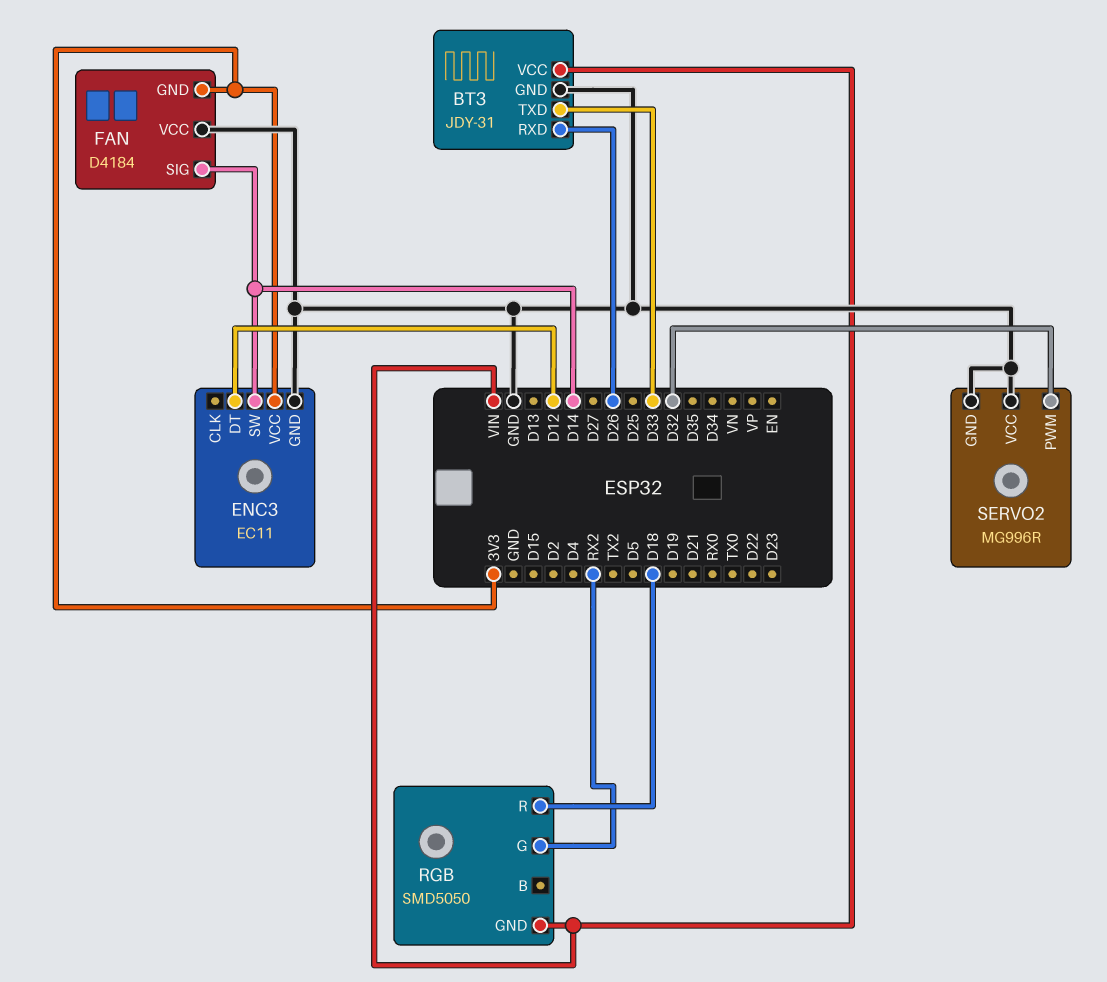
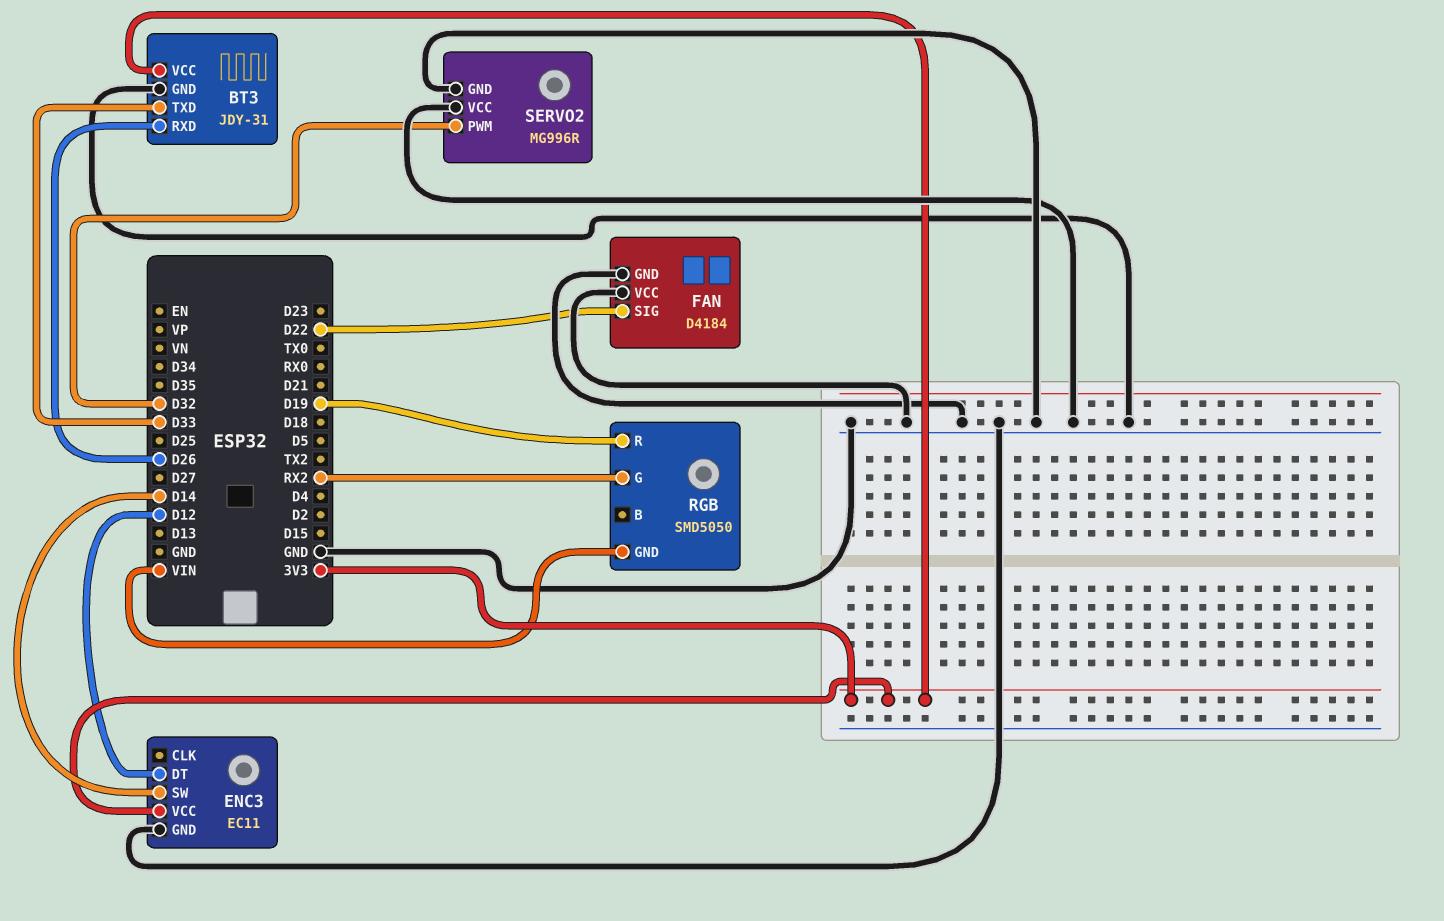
BT3 pin VCC: VIN -> 3V3
FAN pin GND: 3V3 -> GND
FAN pin SIG: D14 -> D22
RGB pin R: D18 -> D19

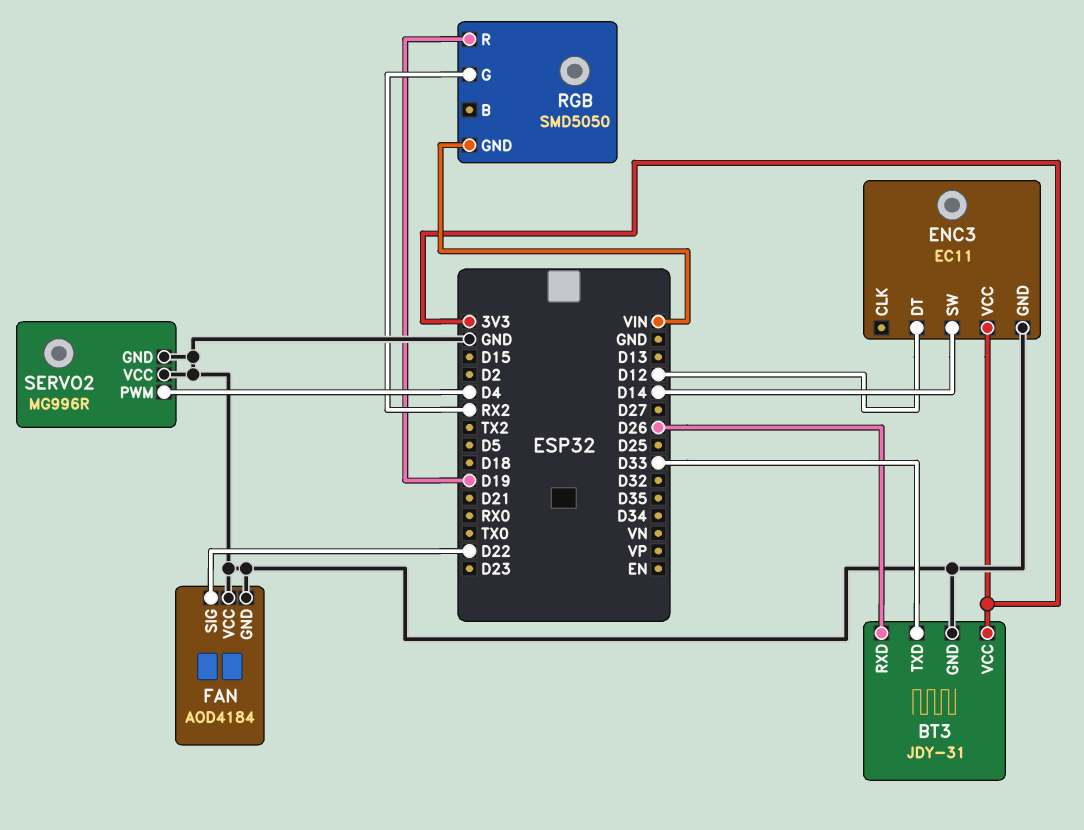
FAN: D4184 -> AOD4184
SERVO2 pin PWM: D32 -> D4

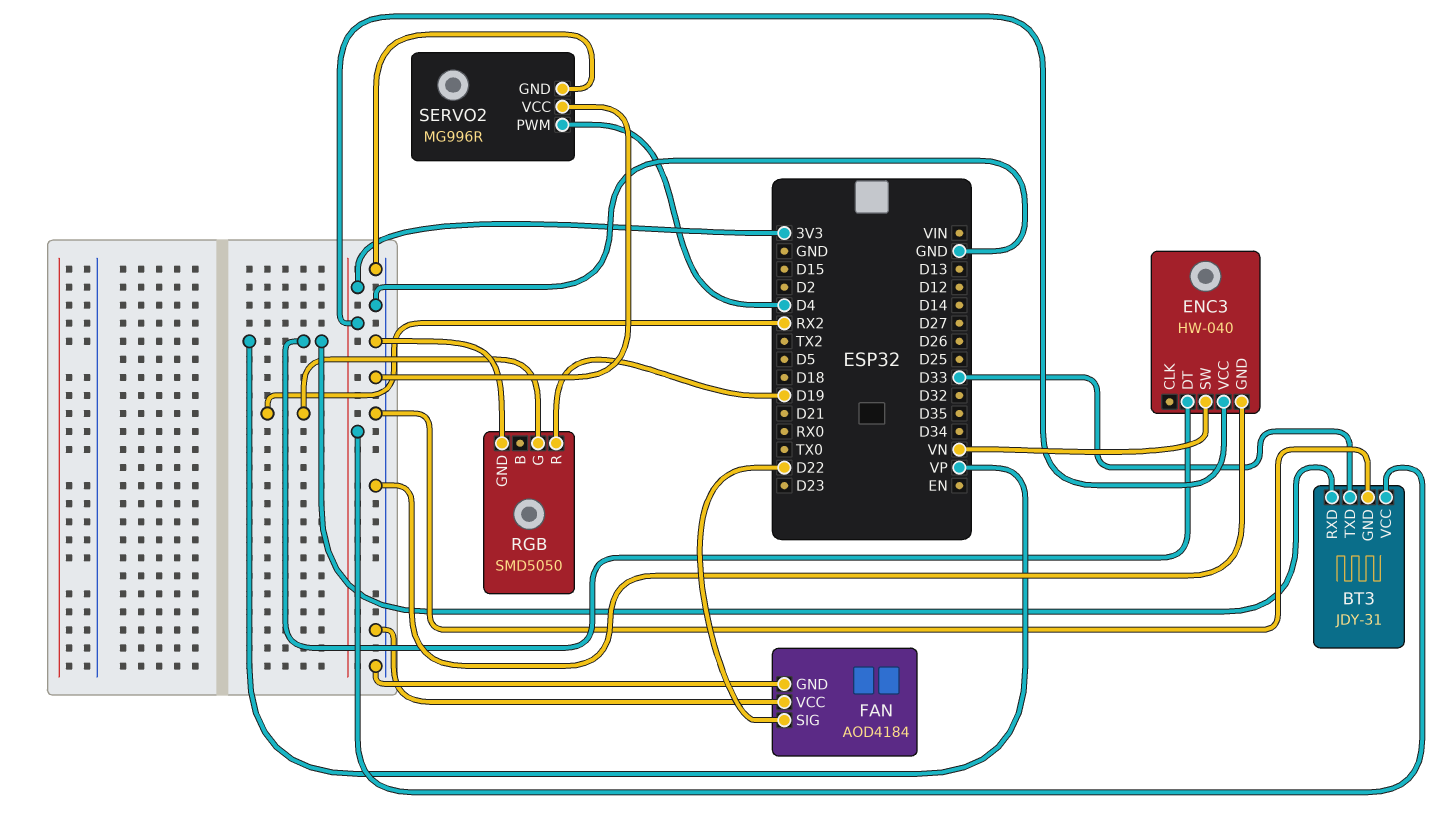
BT3 pin RXD: D26 -> VP
ENC3: EC11 -> HW-040
ENC3 pin DT: D12 -> VP
ENC3 pin SW: D14 -> VN
RGB pin GND: VIN -> GND

